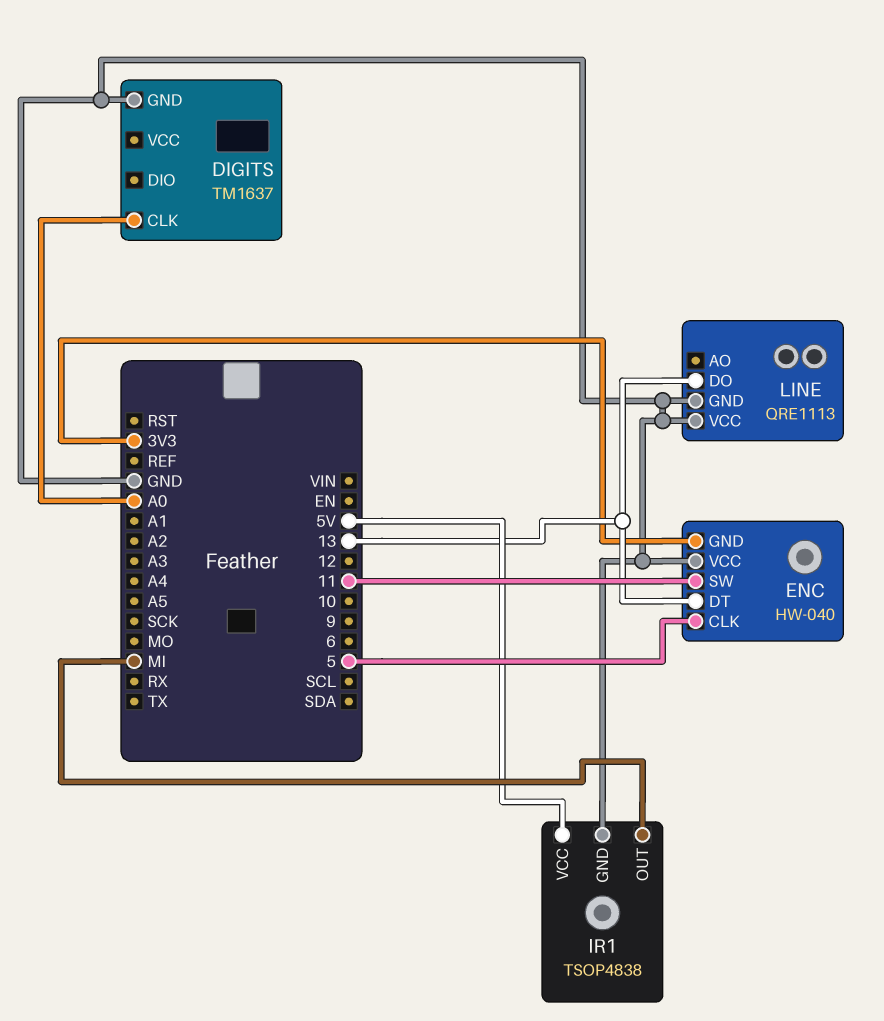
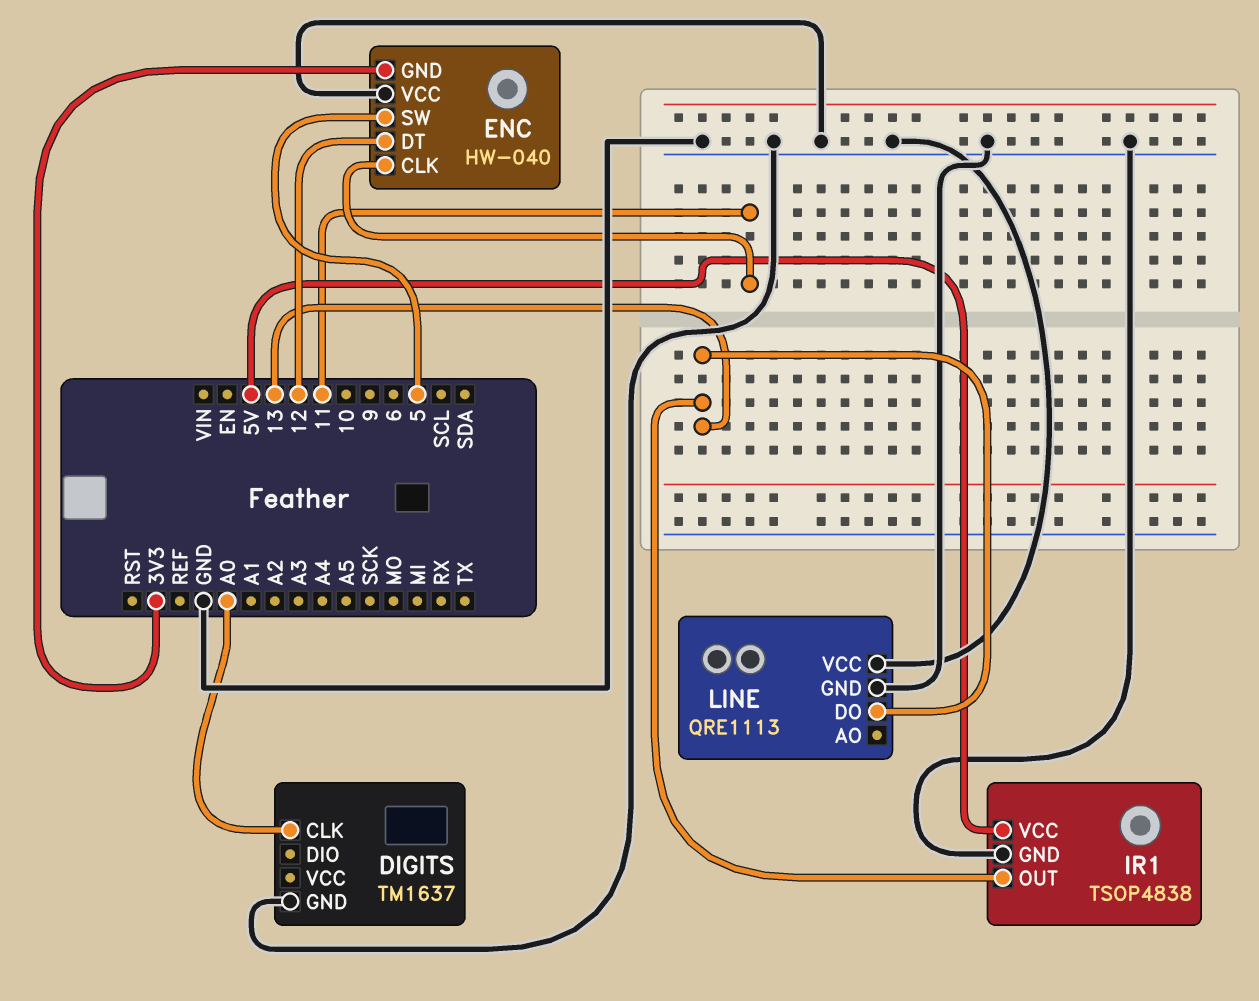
ENC pin CLK: 5 -> 11
ENC pin DT: 13 -> 12
ENC pin SW: 11 -> 5
IR1 pin OUT: MI -> 13

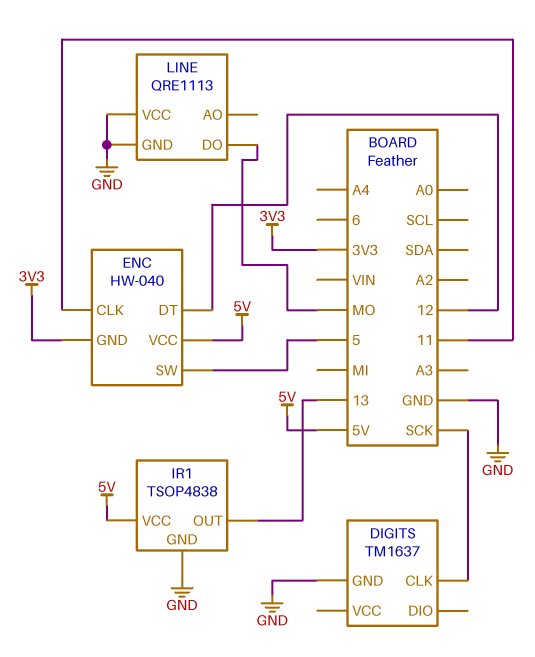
DIGITS pin CLK: A0 -> SCK
ENC pin VCC: GND -> 5V
LINE pin DO: 13 -> MO

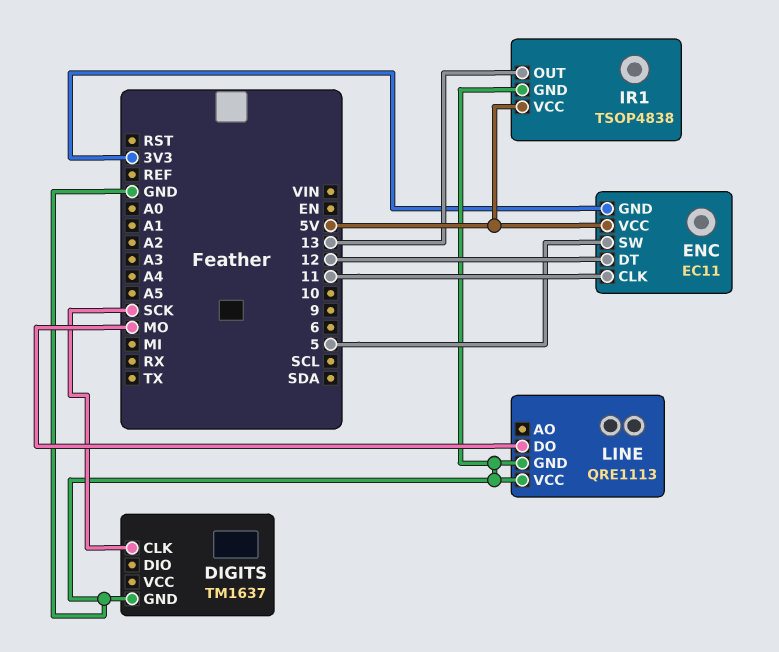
ENC: HW-040 -> EC11

